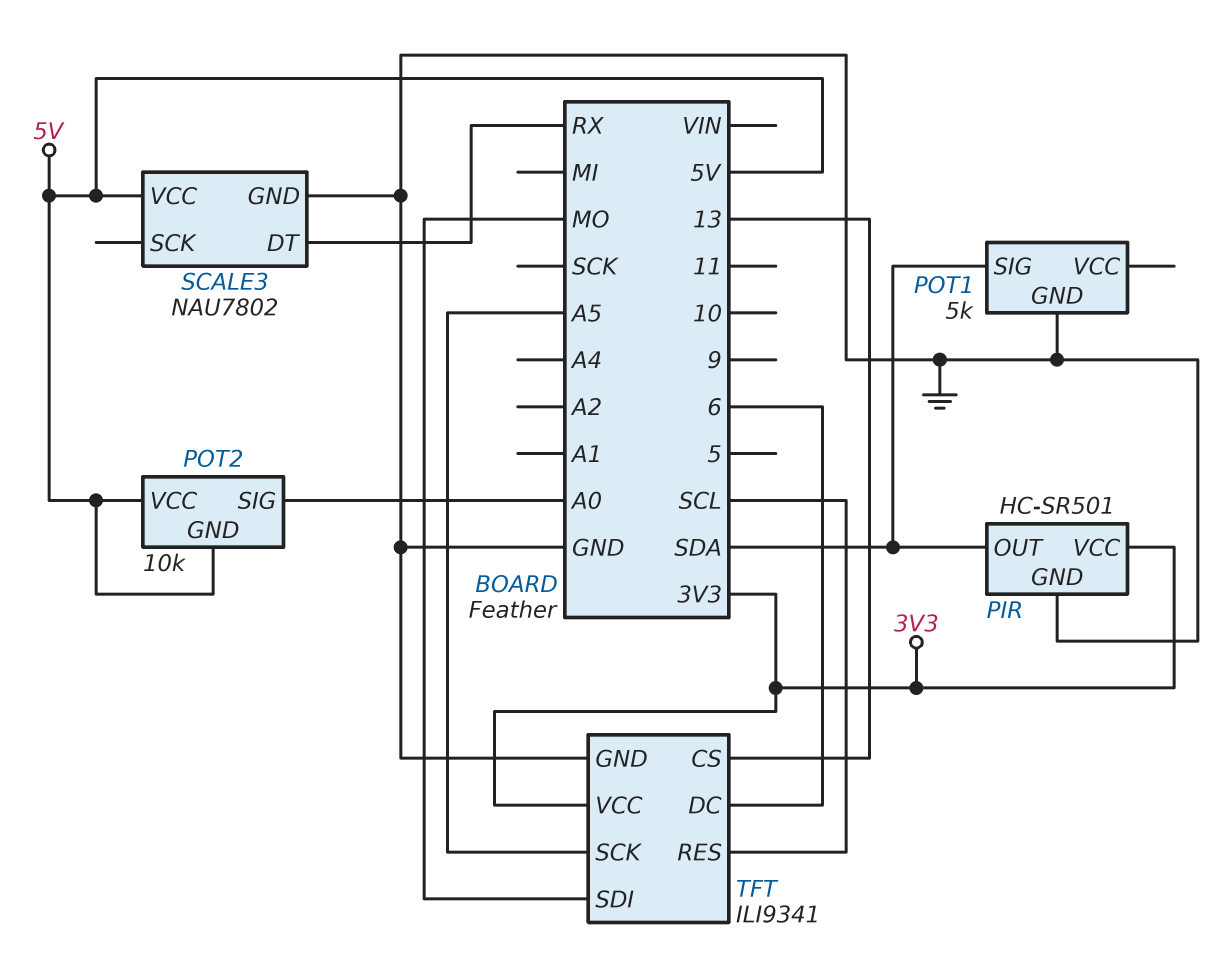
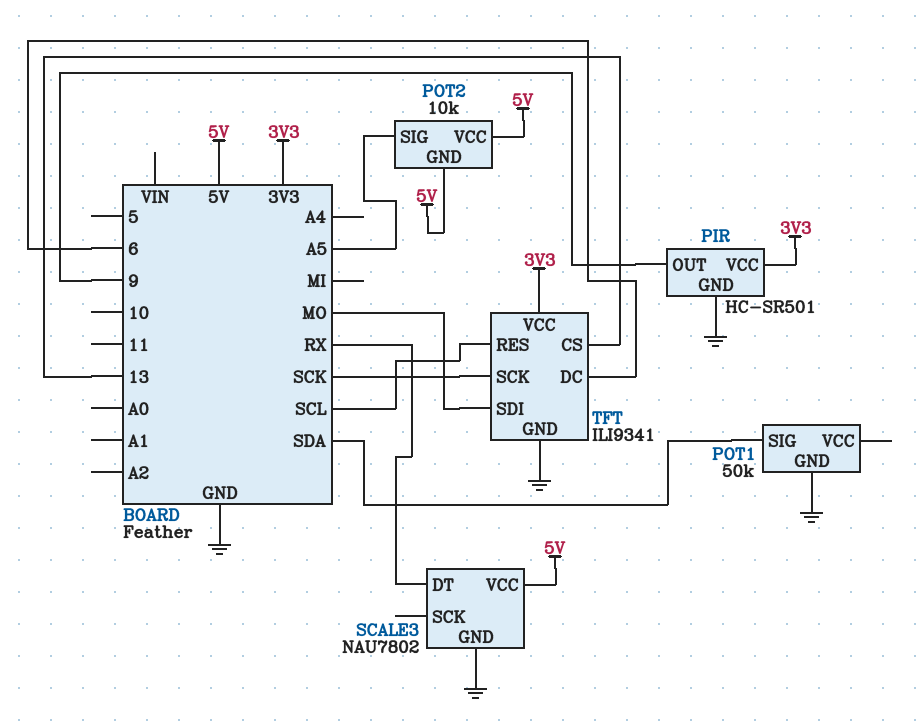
PIR pin OUT: SDA -> 9
POT1: 5k -> 50k
POT2 pin SIG: A0 -> A5
TFT pin SCK: A5 -> SCK

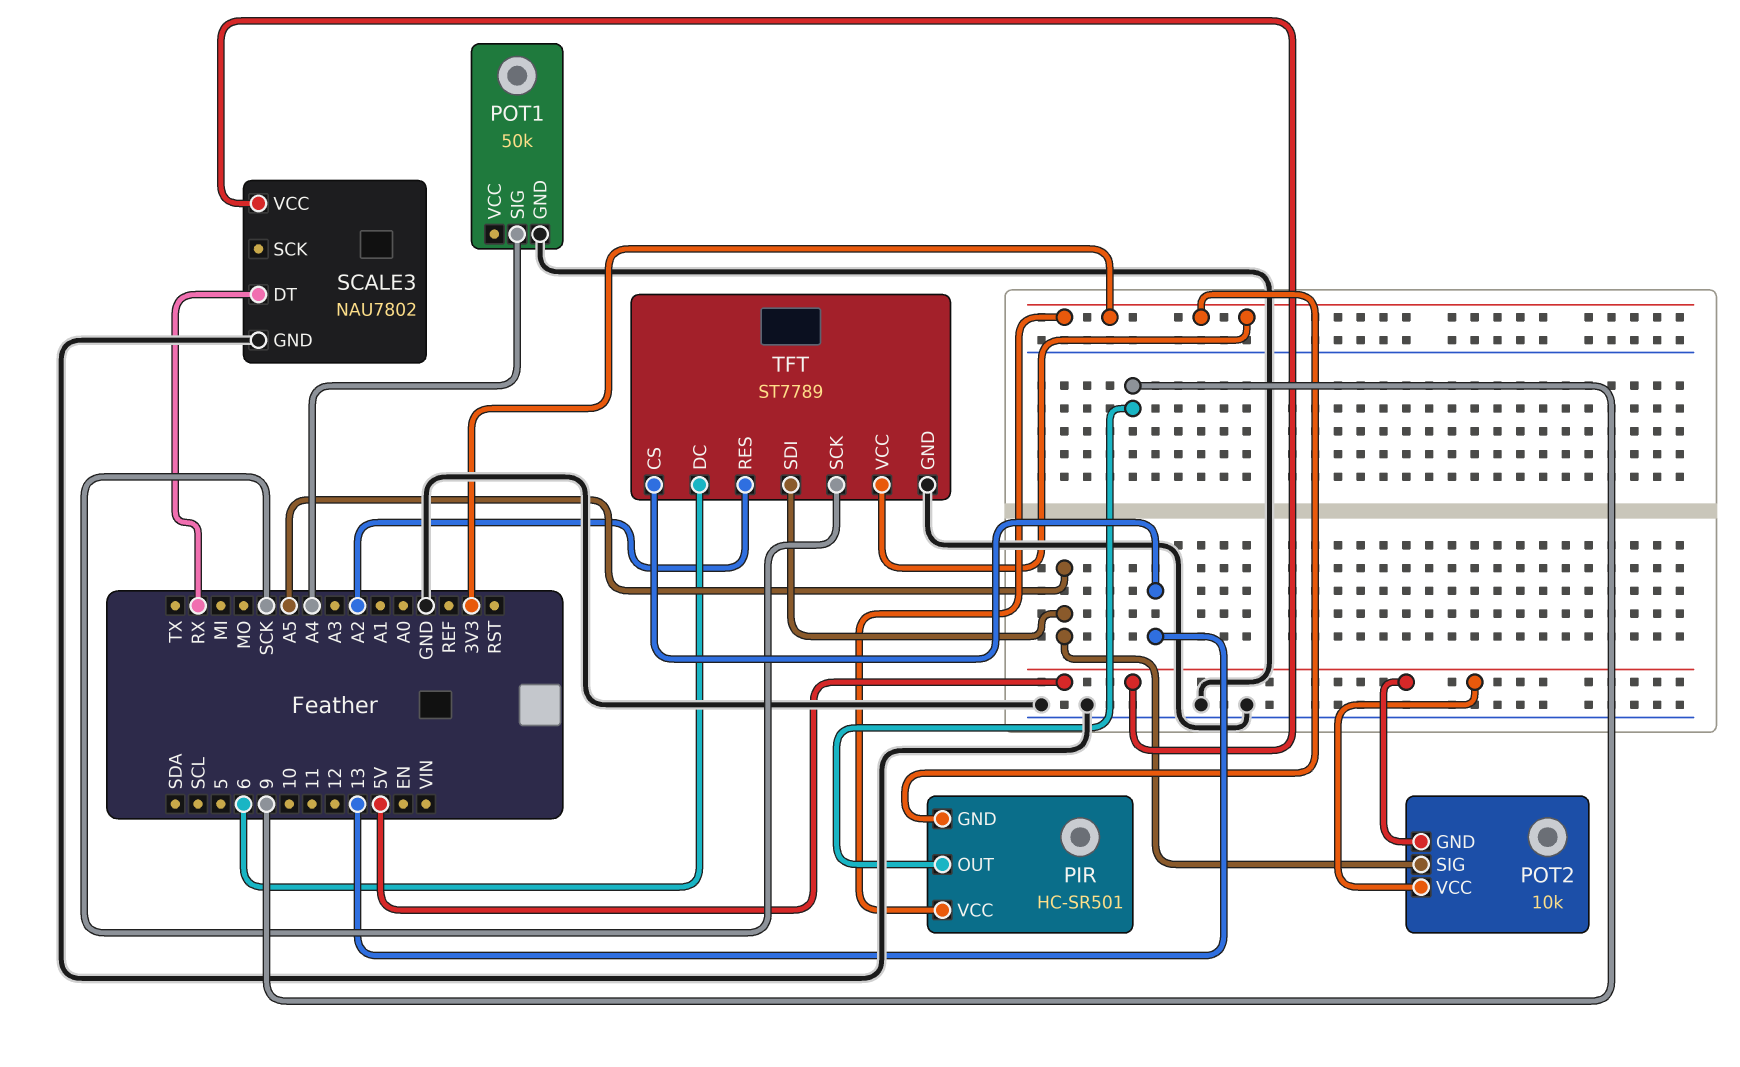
PIR pin GND: GND -> 3V3
POT1 pin SIG: SDA -> A4
TFT: ILI9341 -> ST7789
TFT pin RES: SCL -> A2
TFT pin SDI: MO -> A5

